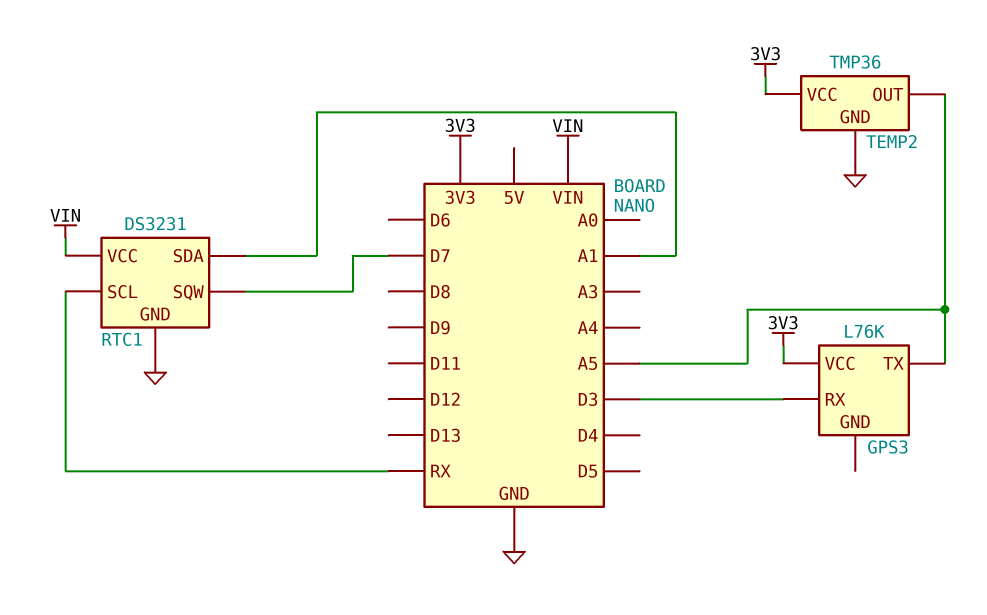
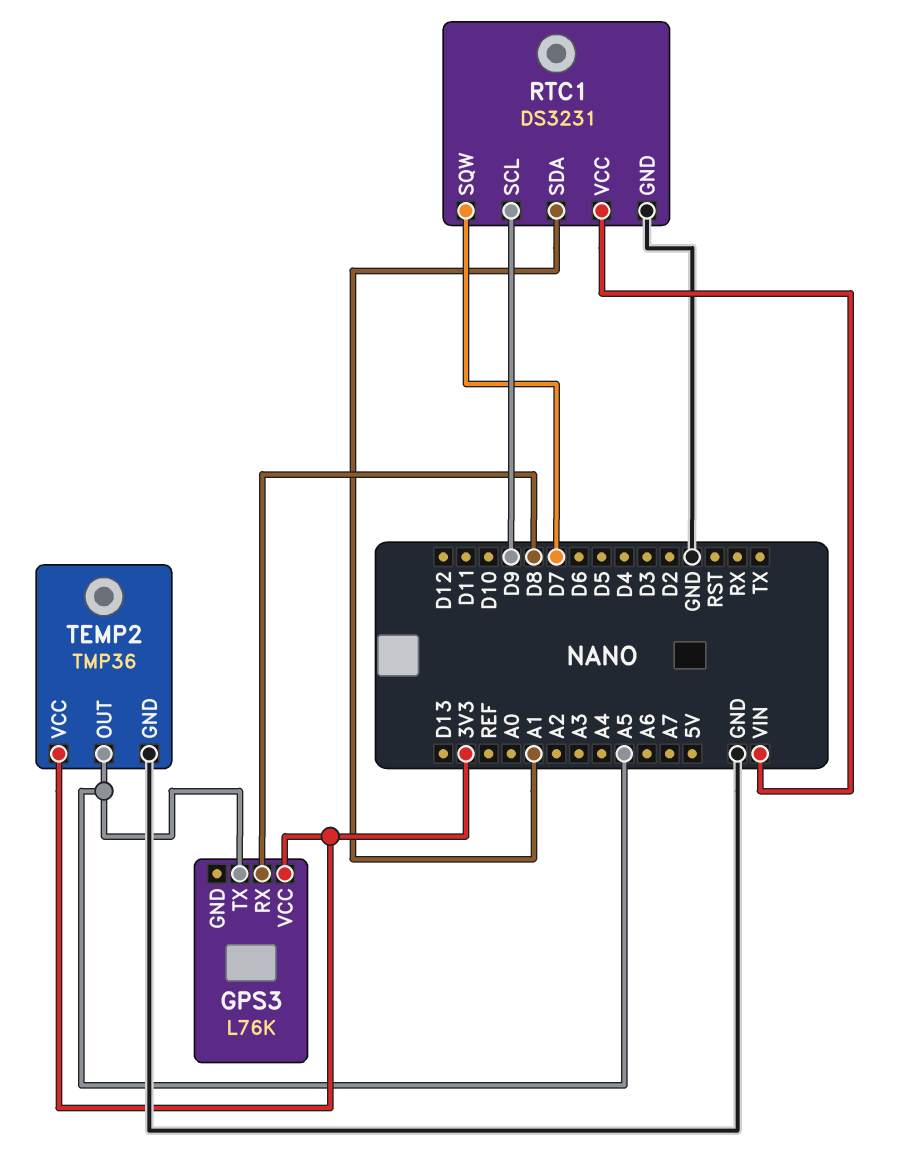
GPS3 pin RX: D3 -> D8
RTC1 pin SCL: RX -> D9

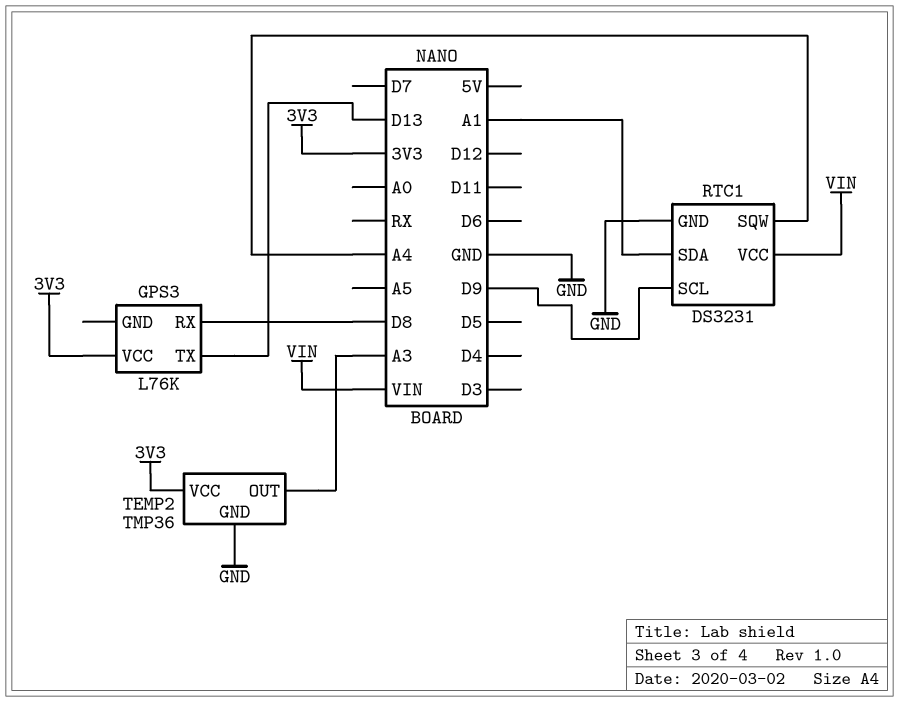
GPS3 pin TX: A5 -> D13
RTC1 pin SQW: D7 -> A4
TEMP2 pin OUT: A5 -> A3

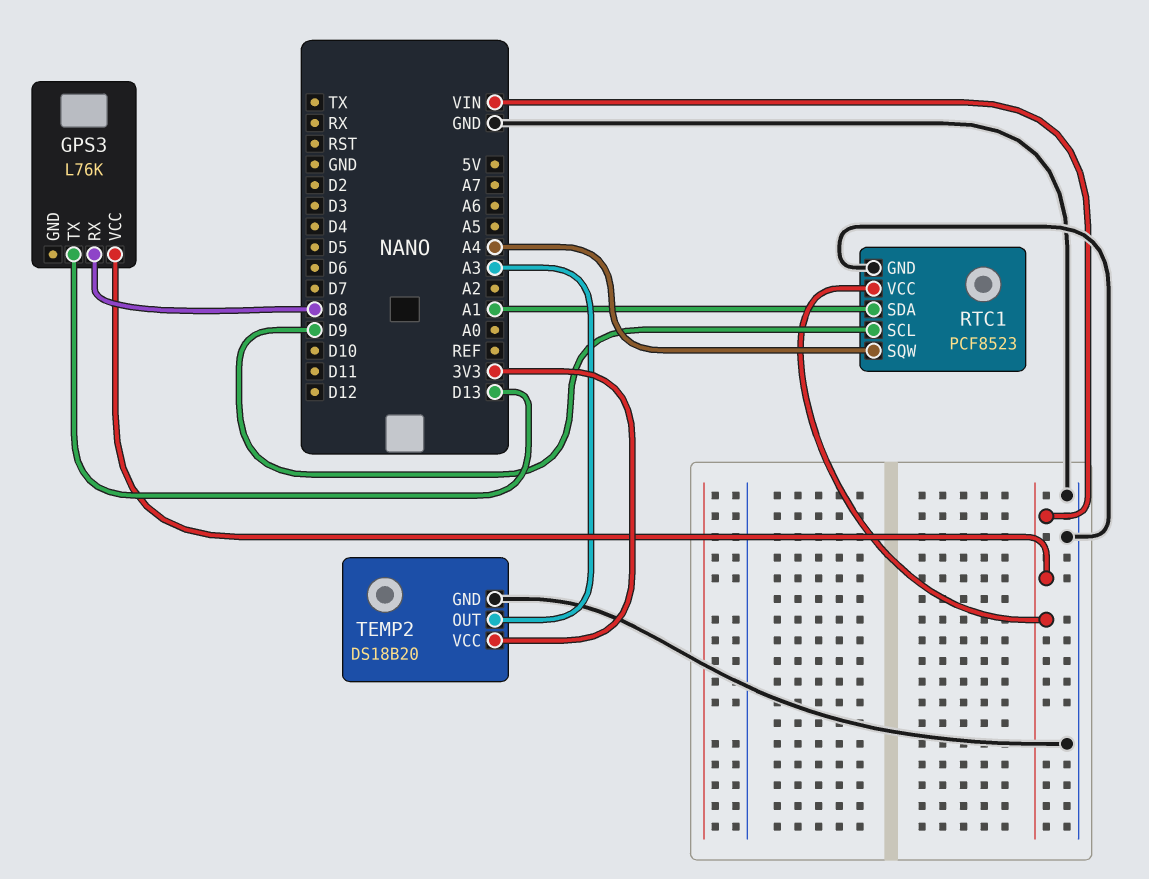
GPS3 pin VCC: 3V3 -> VIN
RTC1: DS3231 -> PCF8523
TEMP2: TMP36 -> DS18B20

